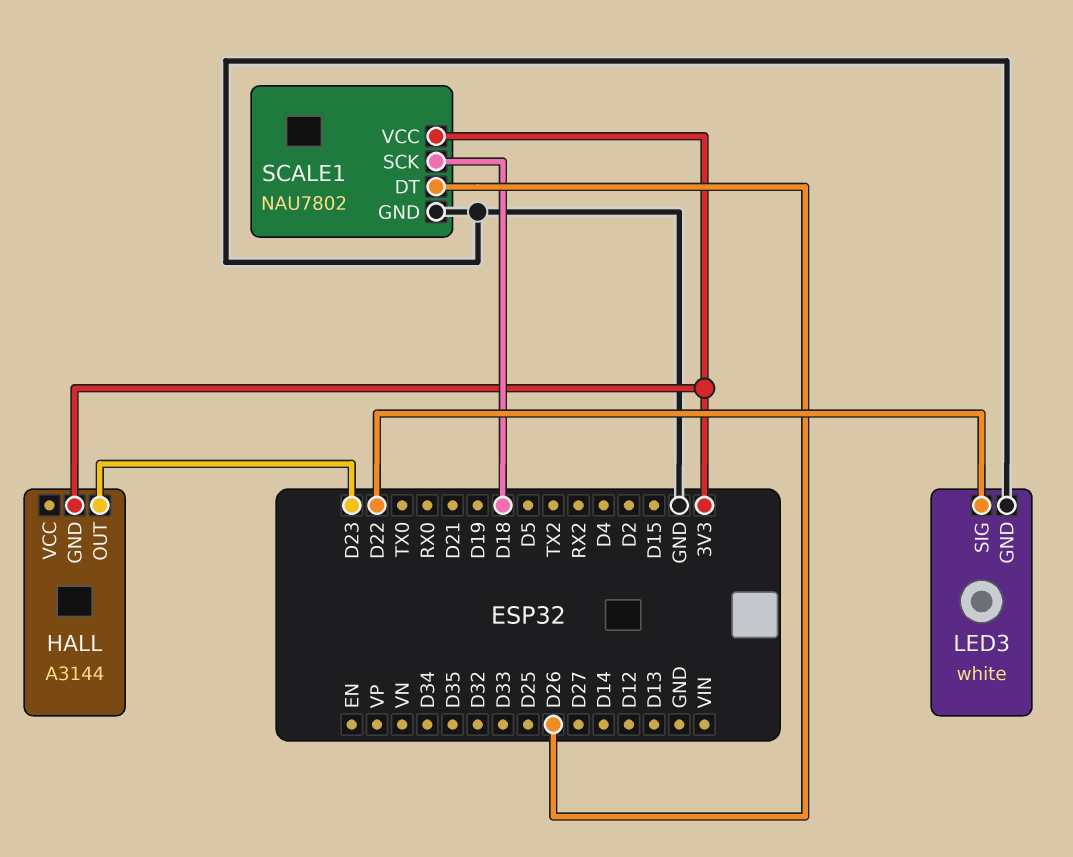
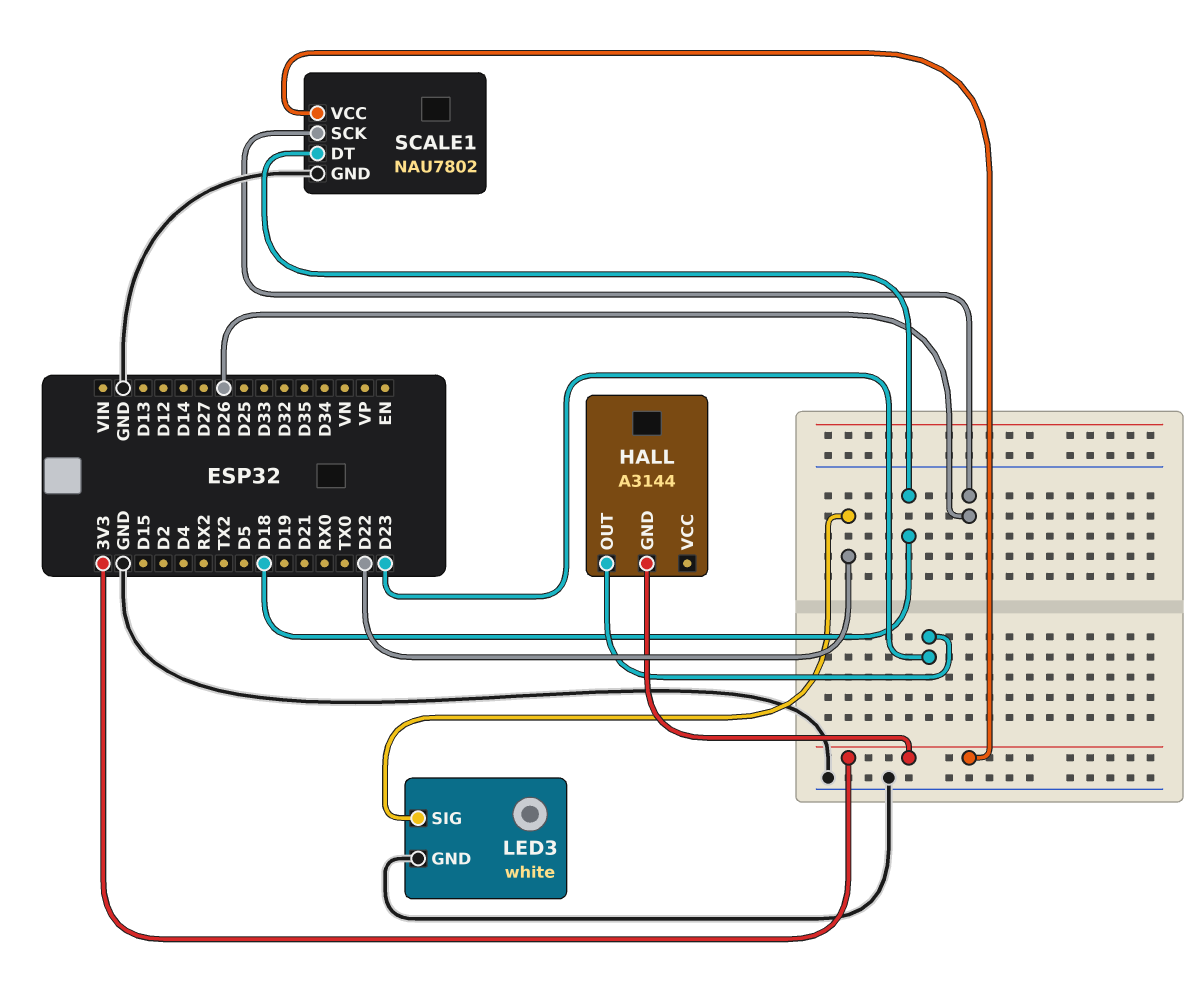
SCALE1 pin DT: D26 -> D18
SCALE1 pin SCK: D18 -> D26

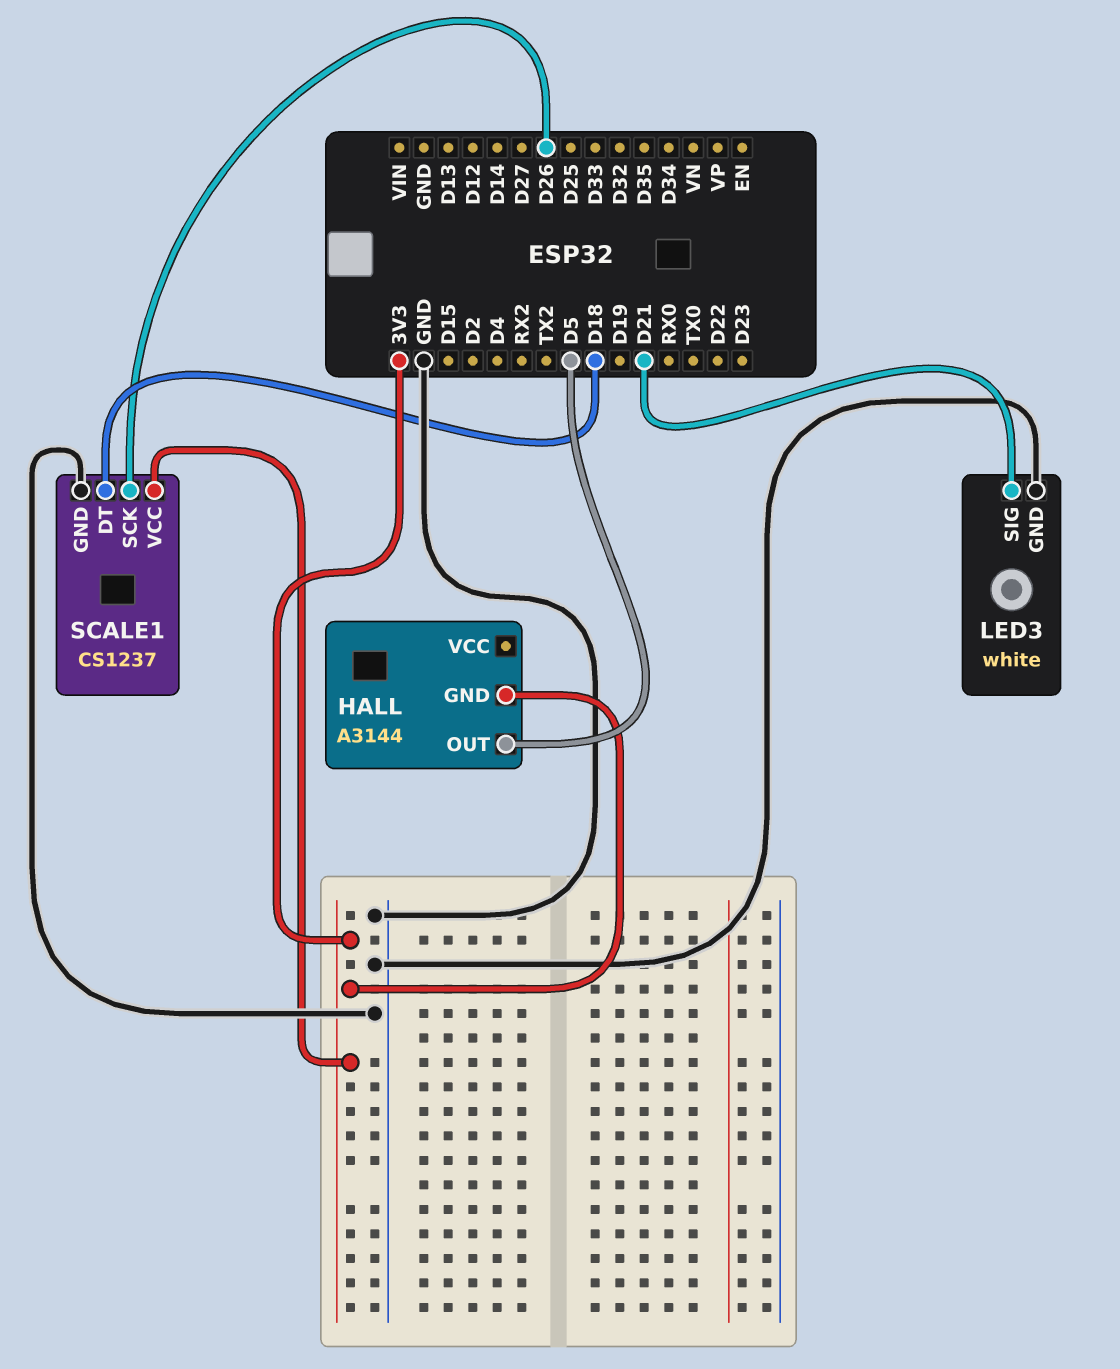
HALL pin OUT: D23 -> D5
LED3 pin SIG: D22 -> D21
SCALE1: NAU7802 -> CS1237

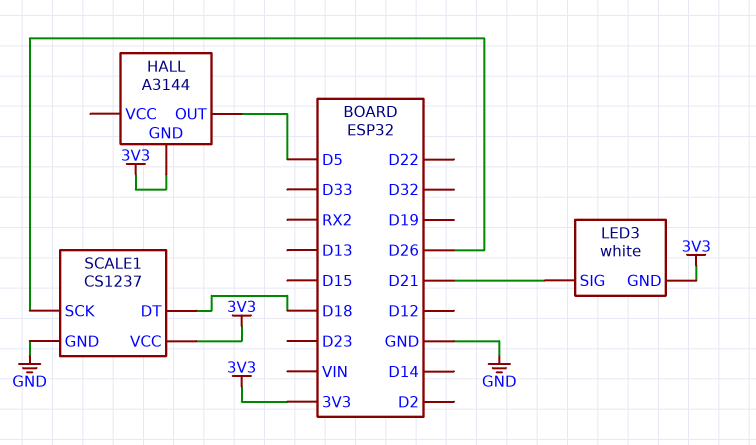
LED3 pin GND: GND -> 3V3

